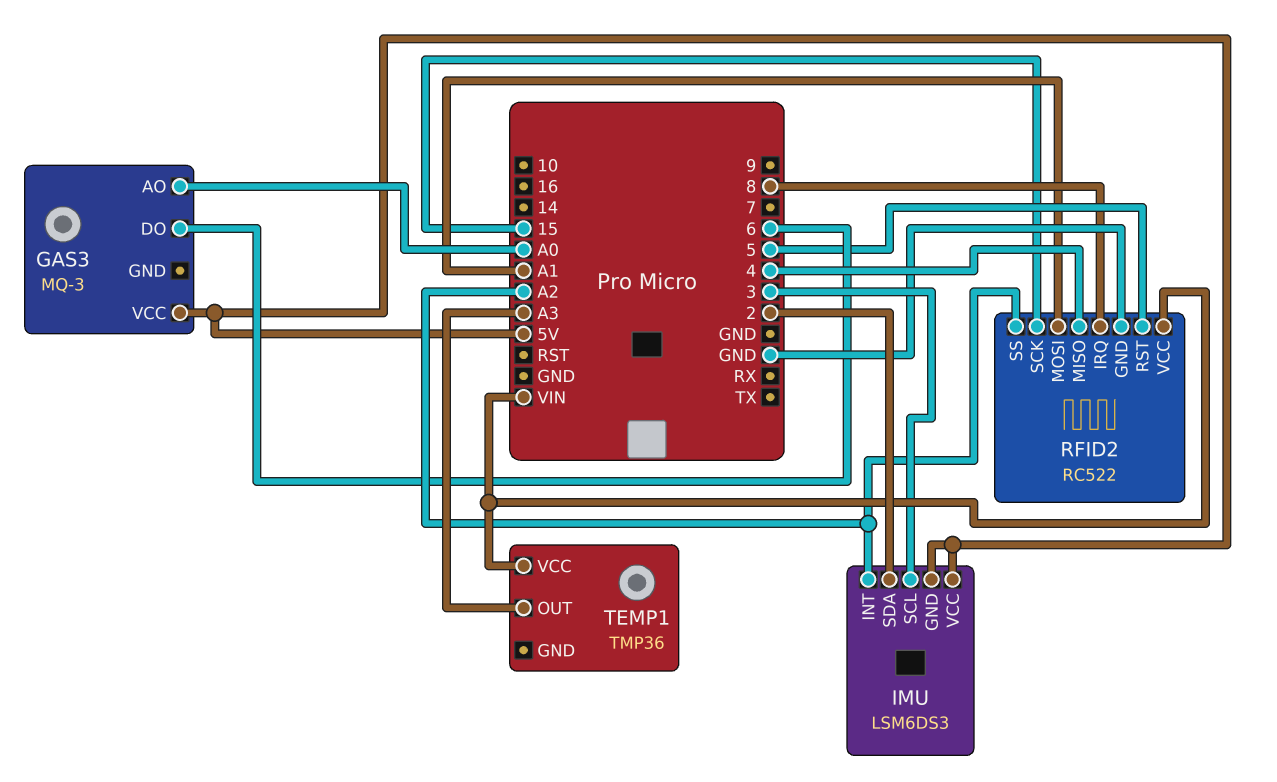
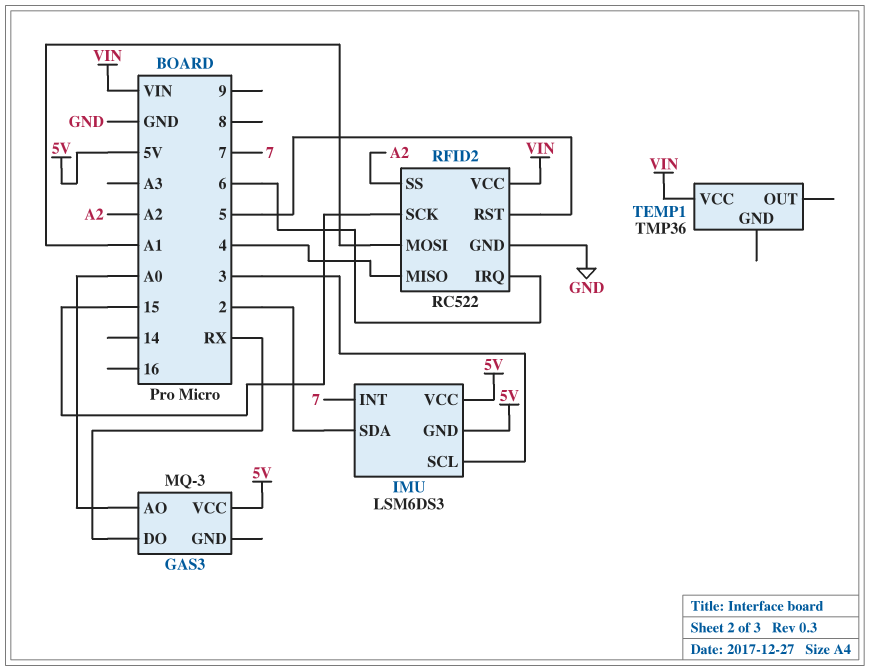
GAS3 pin DO: 6 -> RX
IMU pin INT: A2 -> 7
RFID2 pin IRQ: 8 -> 6
TEMP1 pin OUT: A3 -> none

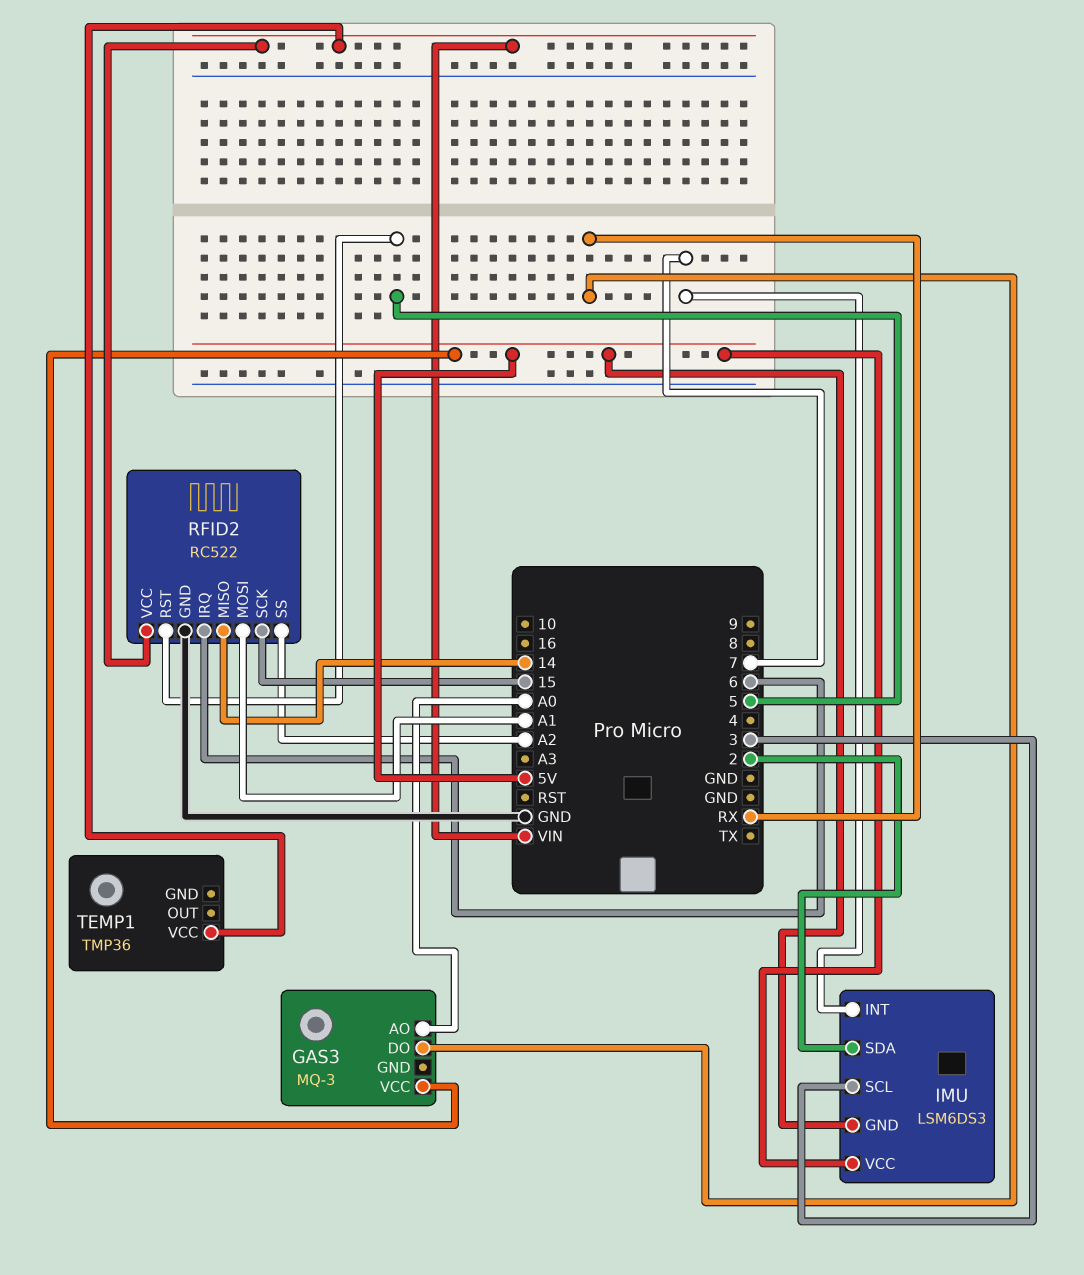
RFID2 pin MISO: 4 -> 14

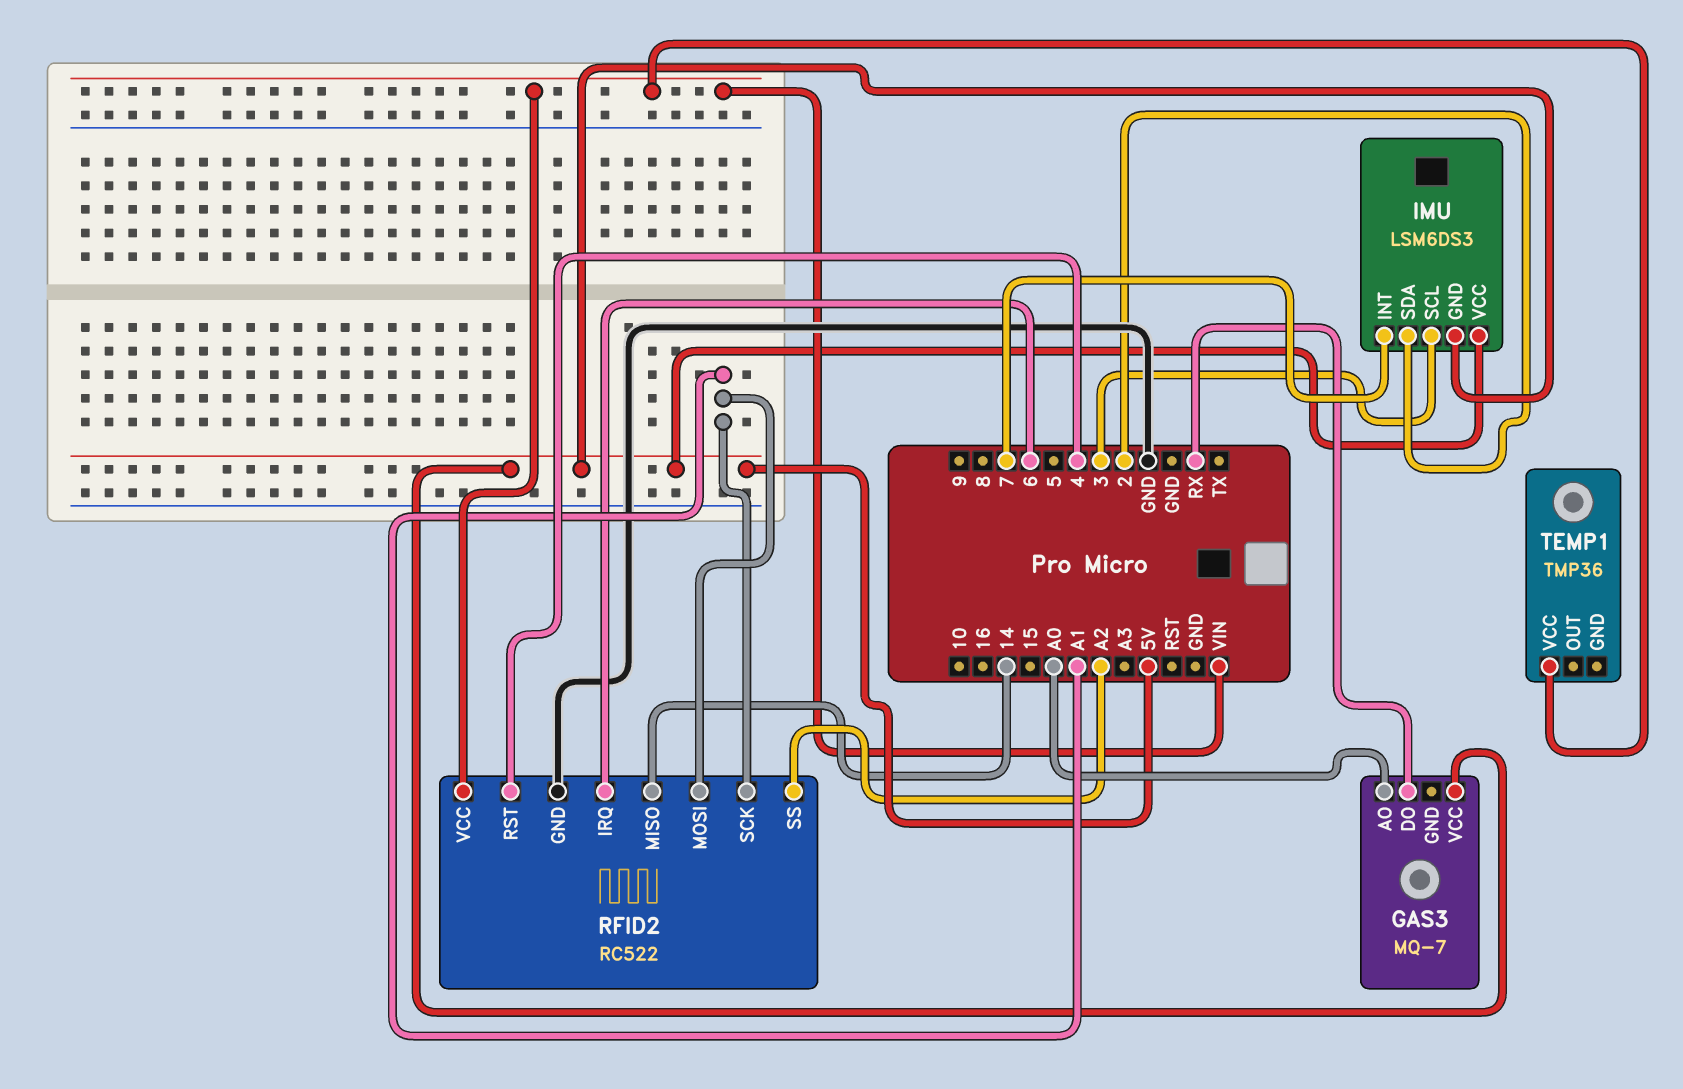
GAS3: MQ-3 -> MQ-7
RFID2 pin RST: 5 -> 4
RFID2 pin SCK: 15 -> A1

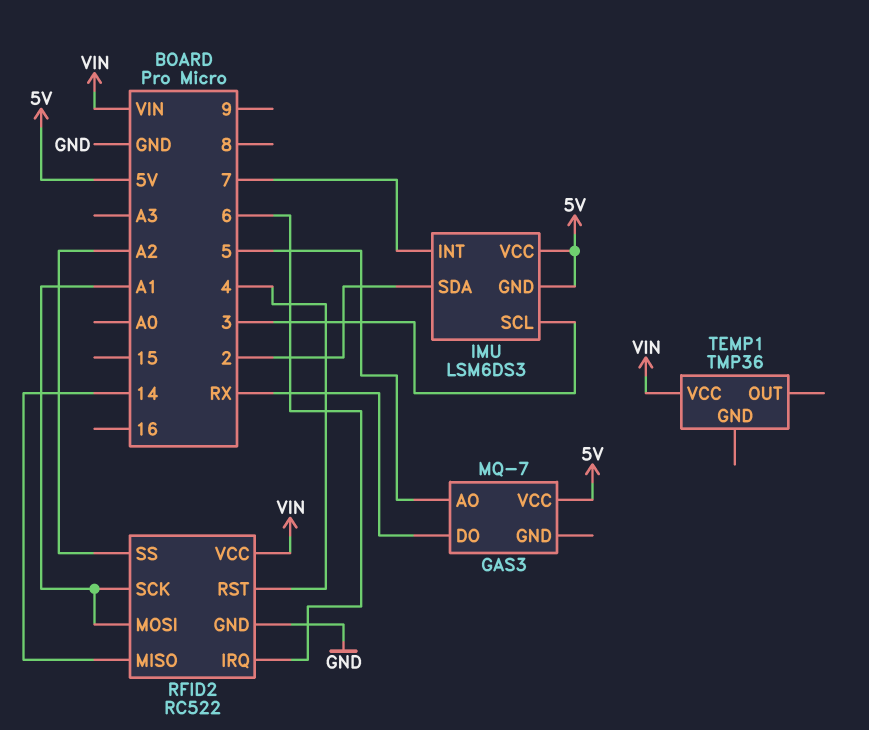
GAS3 pin AO: A0 -> 5

